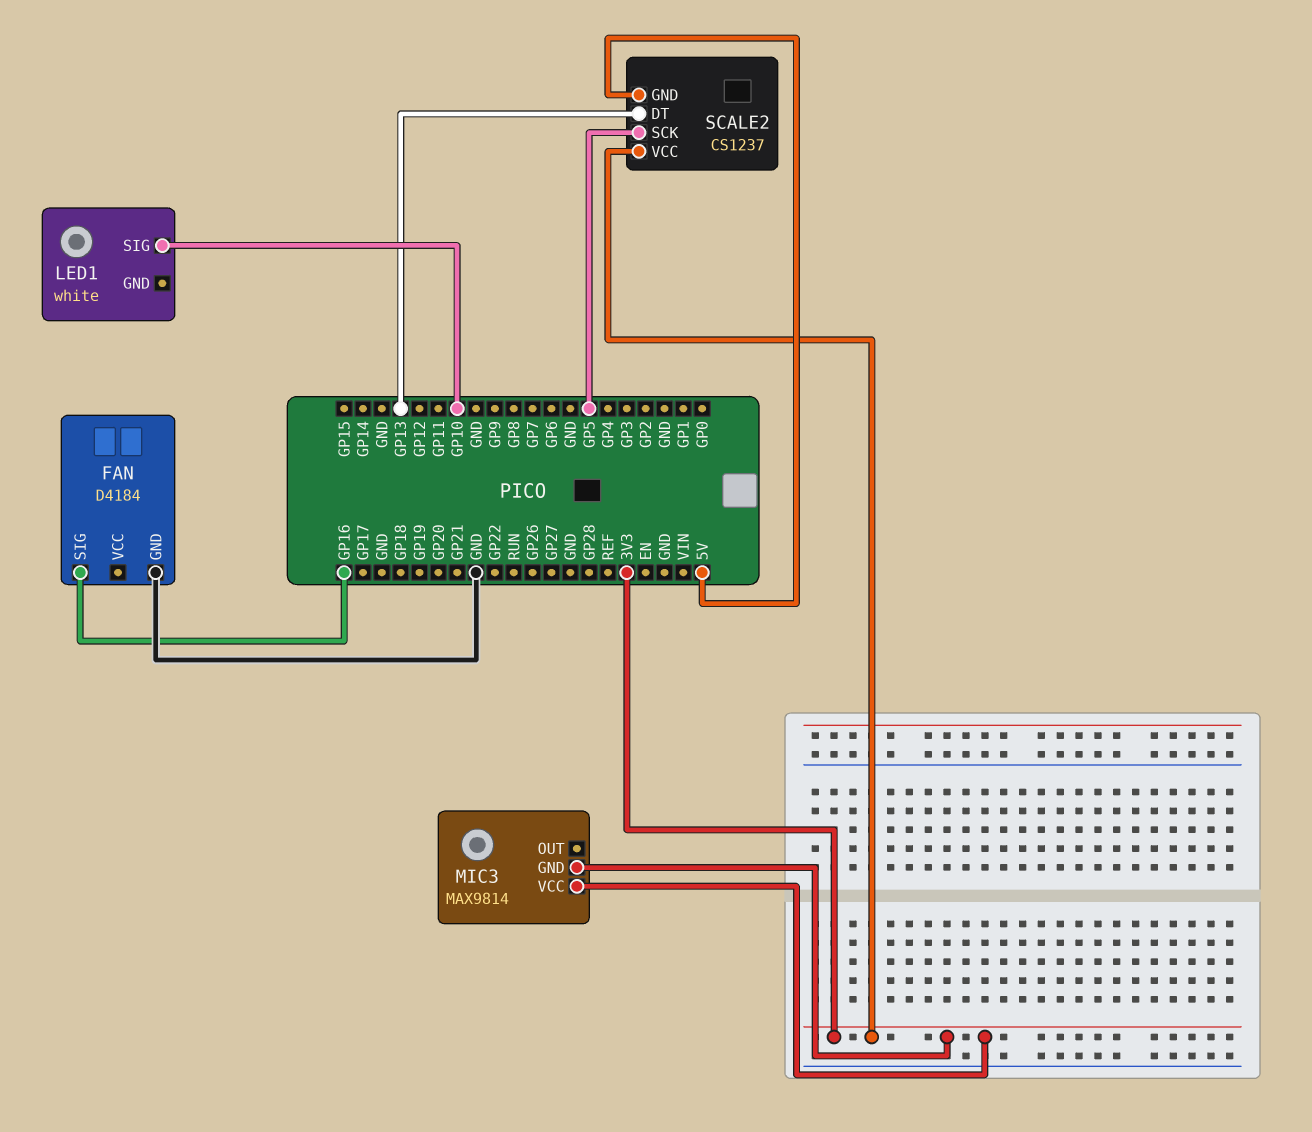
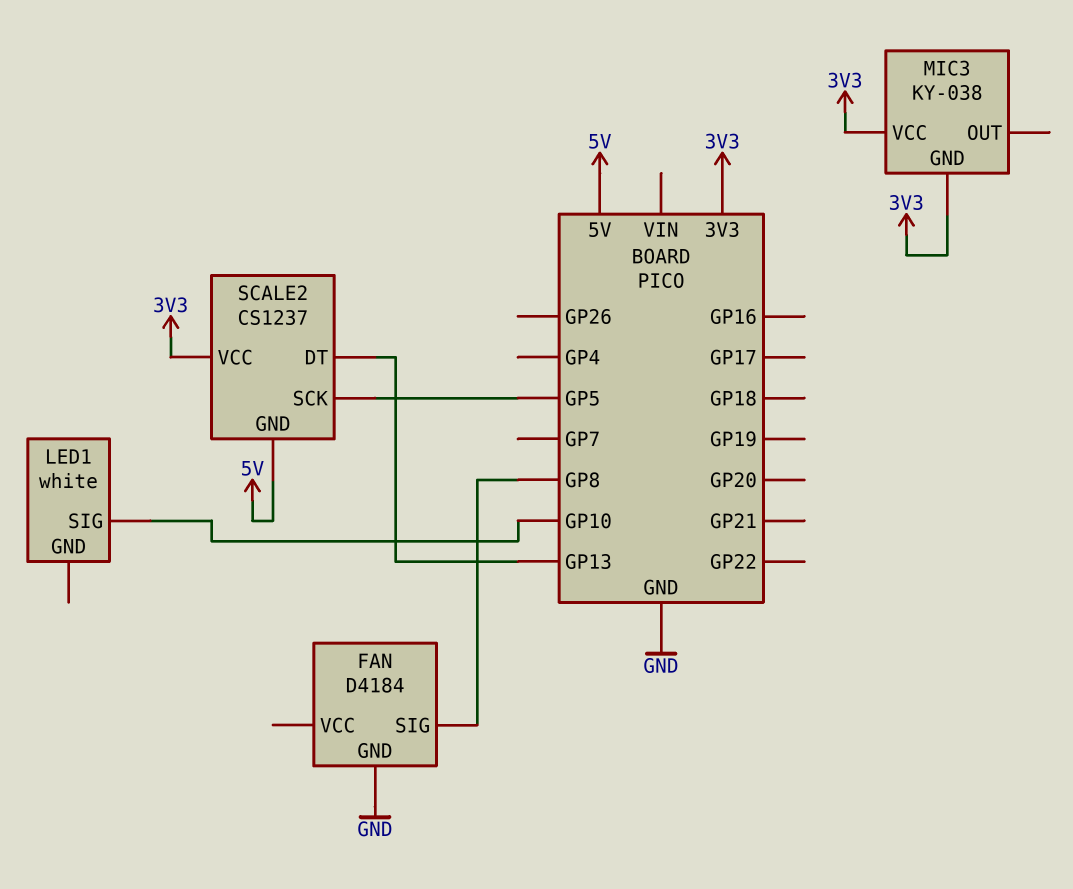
FAN pin SIG: GP16 -> GP8
MIC3: MAX9814 -> KY-038

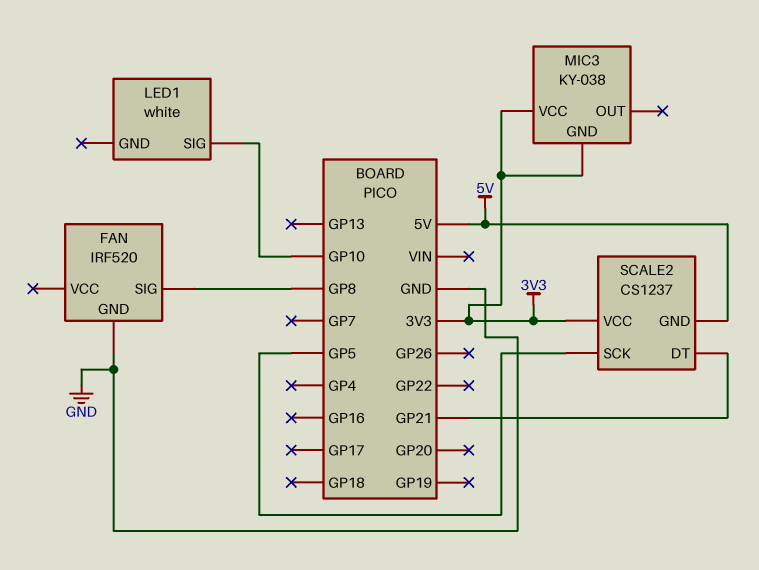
FAN: D4184 -> IRF520
SCALE2 pin DT: GP13 -> GP21

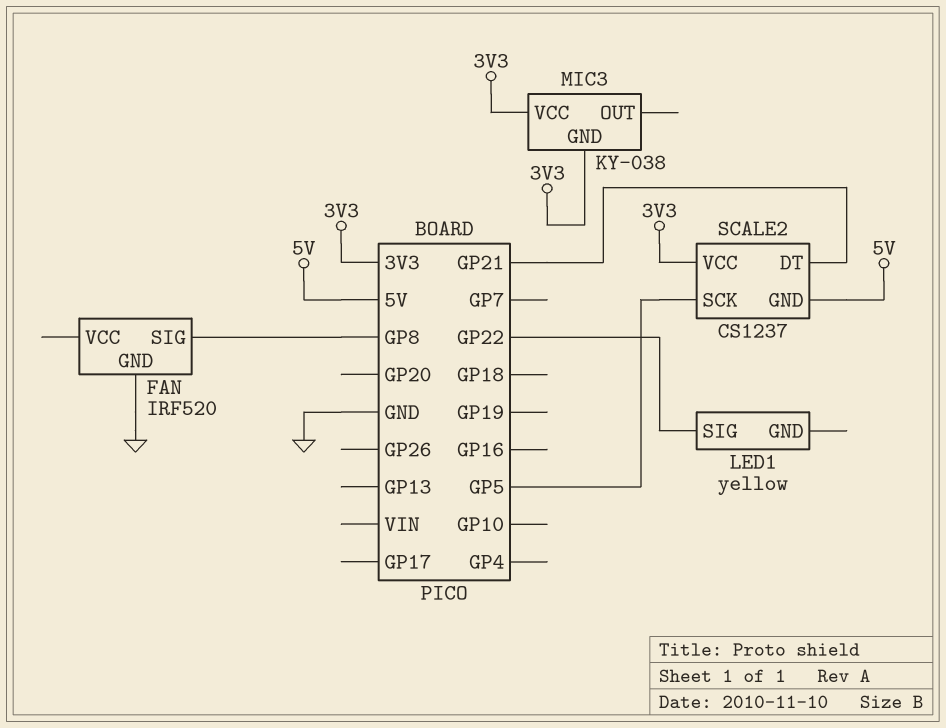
LED1: white -> yellow
LED1 pin SIG: GP10 -> GP22

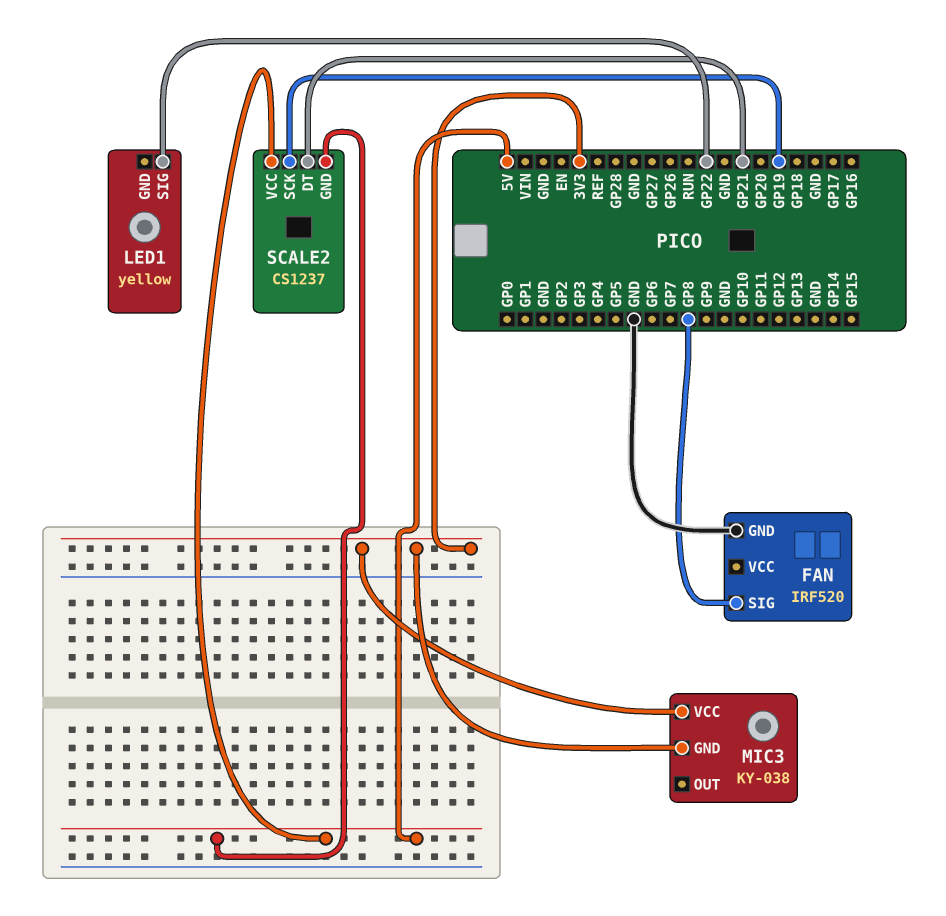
SCALE2 pin SCK: GP5 -> GP19
SCALE2 pin VCC: 3V3 -> 5V

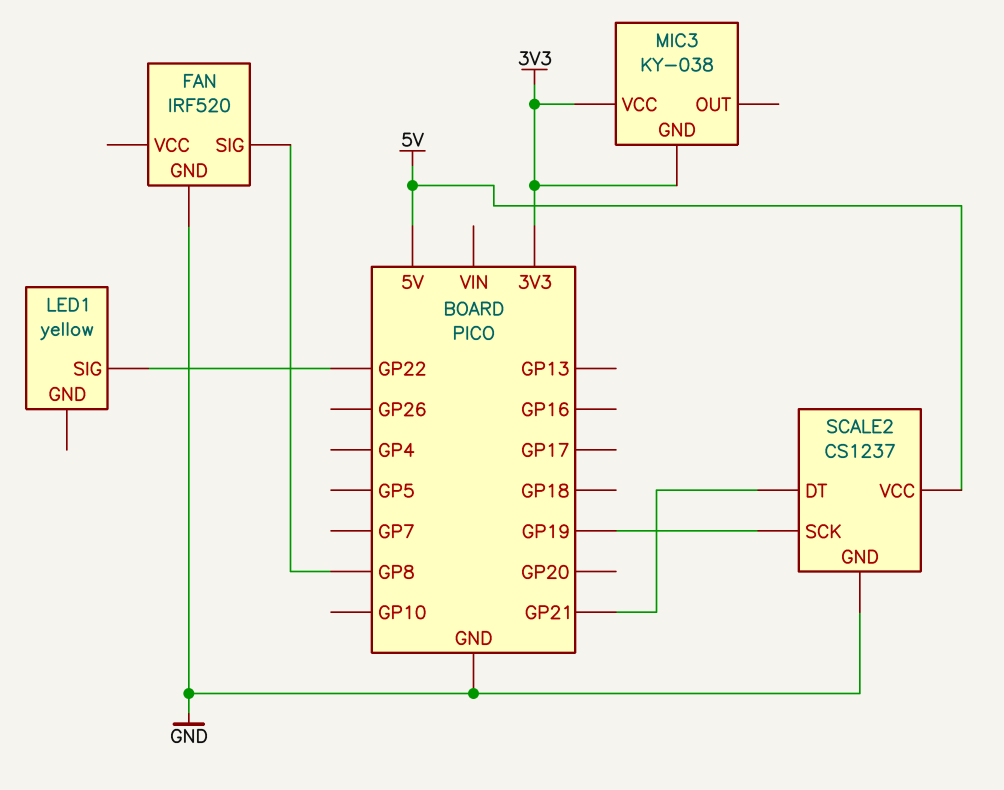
SCALE2 pin GND: 5V -> GND

